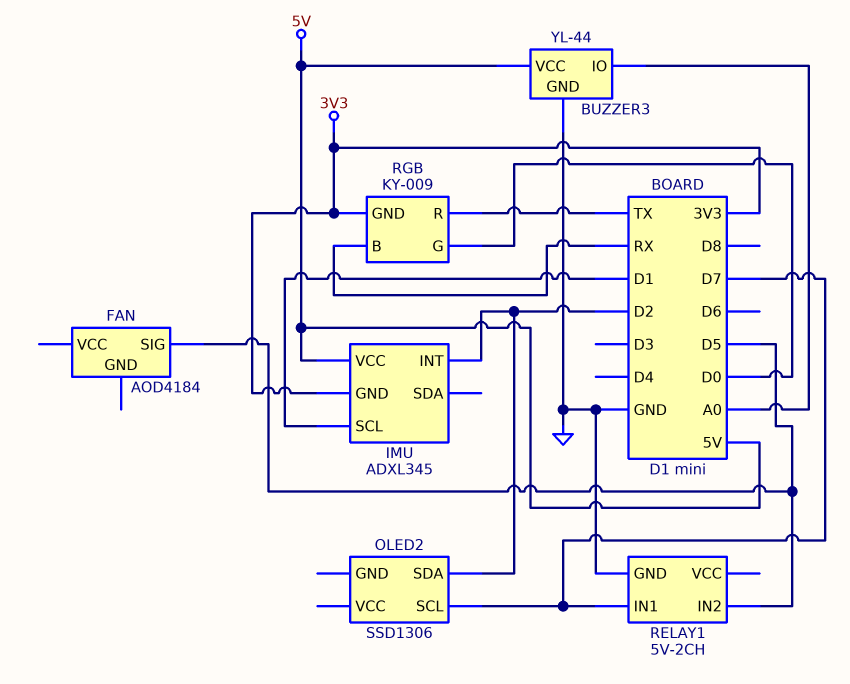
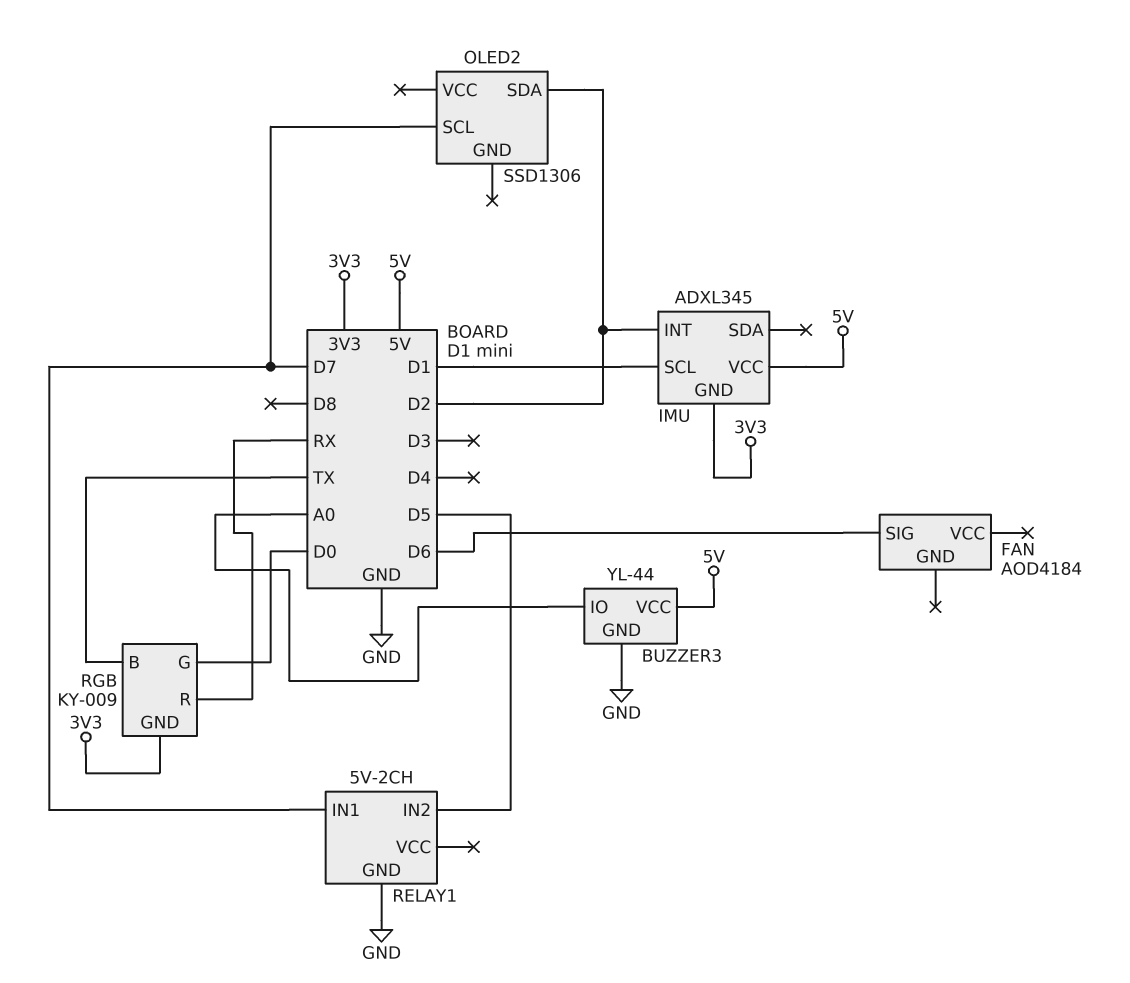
FAN pin SIG: D5 -> D6
RGB pin B: RX -> TX
RGB pin R: TX -> RX

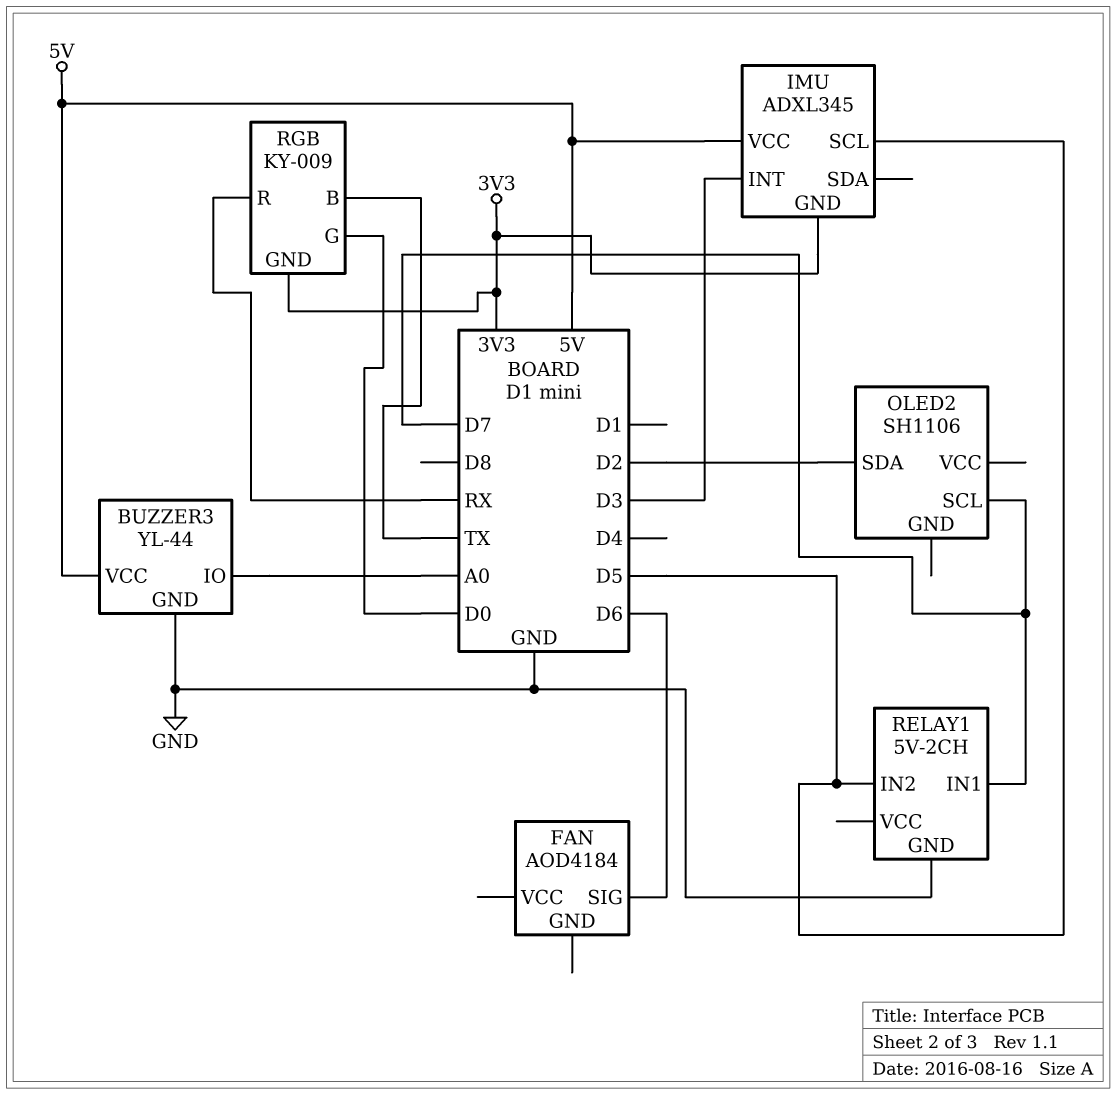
IMU pin INT: D2 -> D3
IMU pin SCL: D1 -> D5
OLED2: SSD1306 -> SH1106

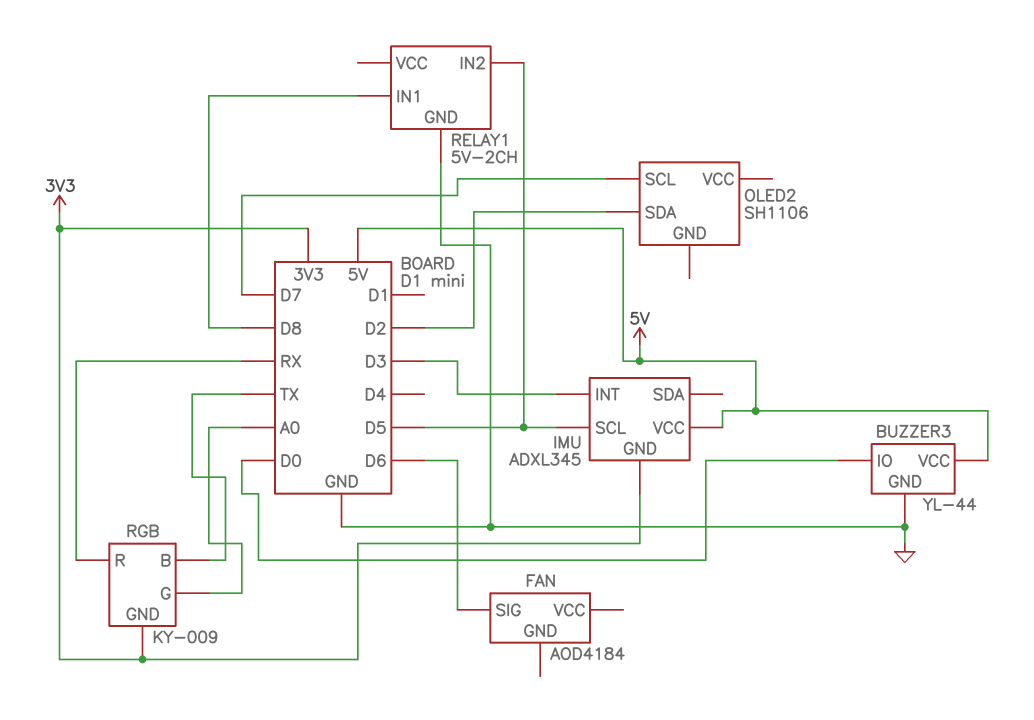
BUZZER3 pin IO: A0 -> D0
RELAY1 pin IN1: D7 -> D8
RGB pin G: D0 -> A0

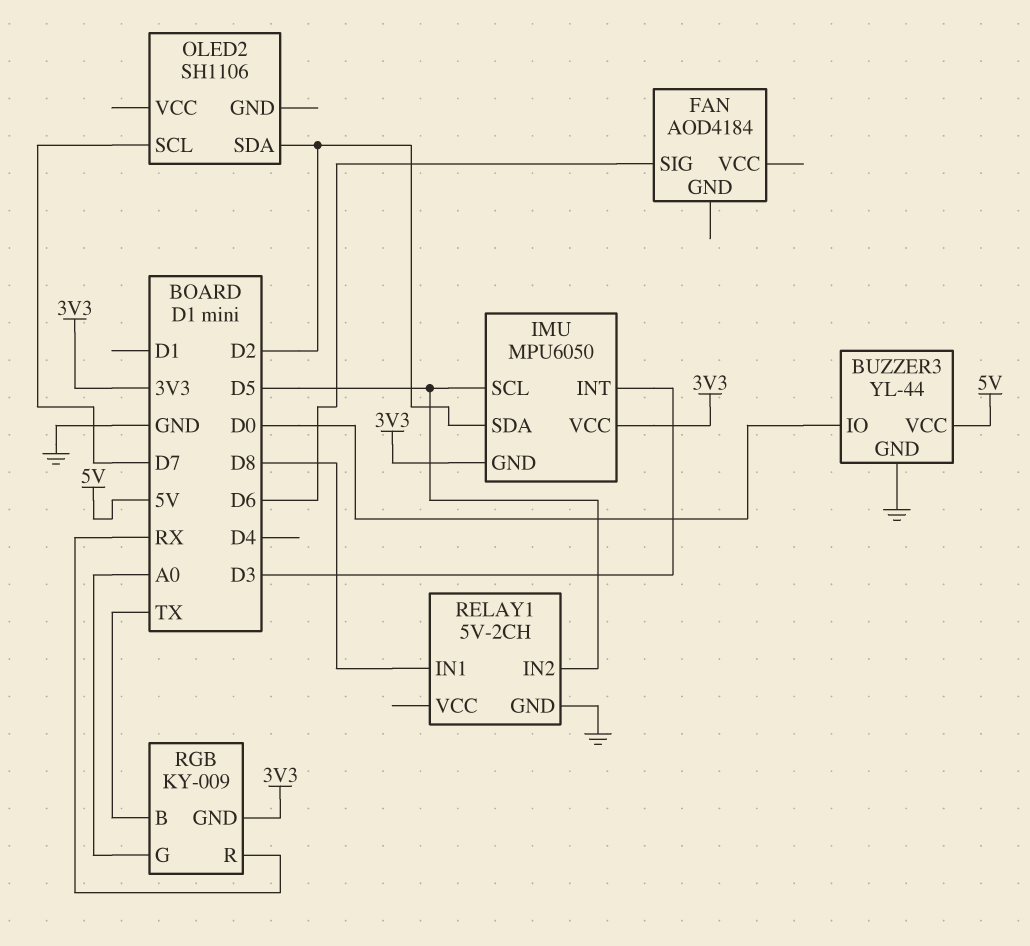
IMU: ADXL345 -> MPU6050
IMU pin SDA: none -> D2
IMU pin VCC: 5V -> 3V3

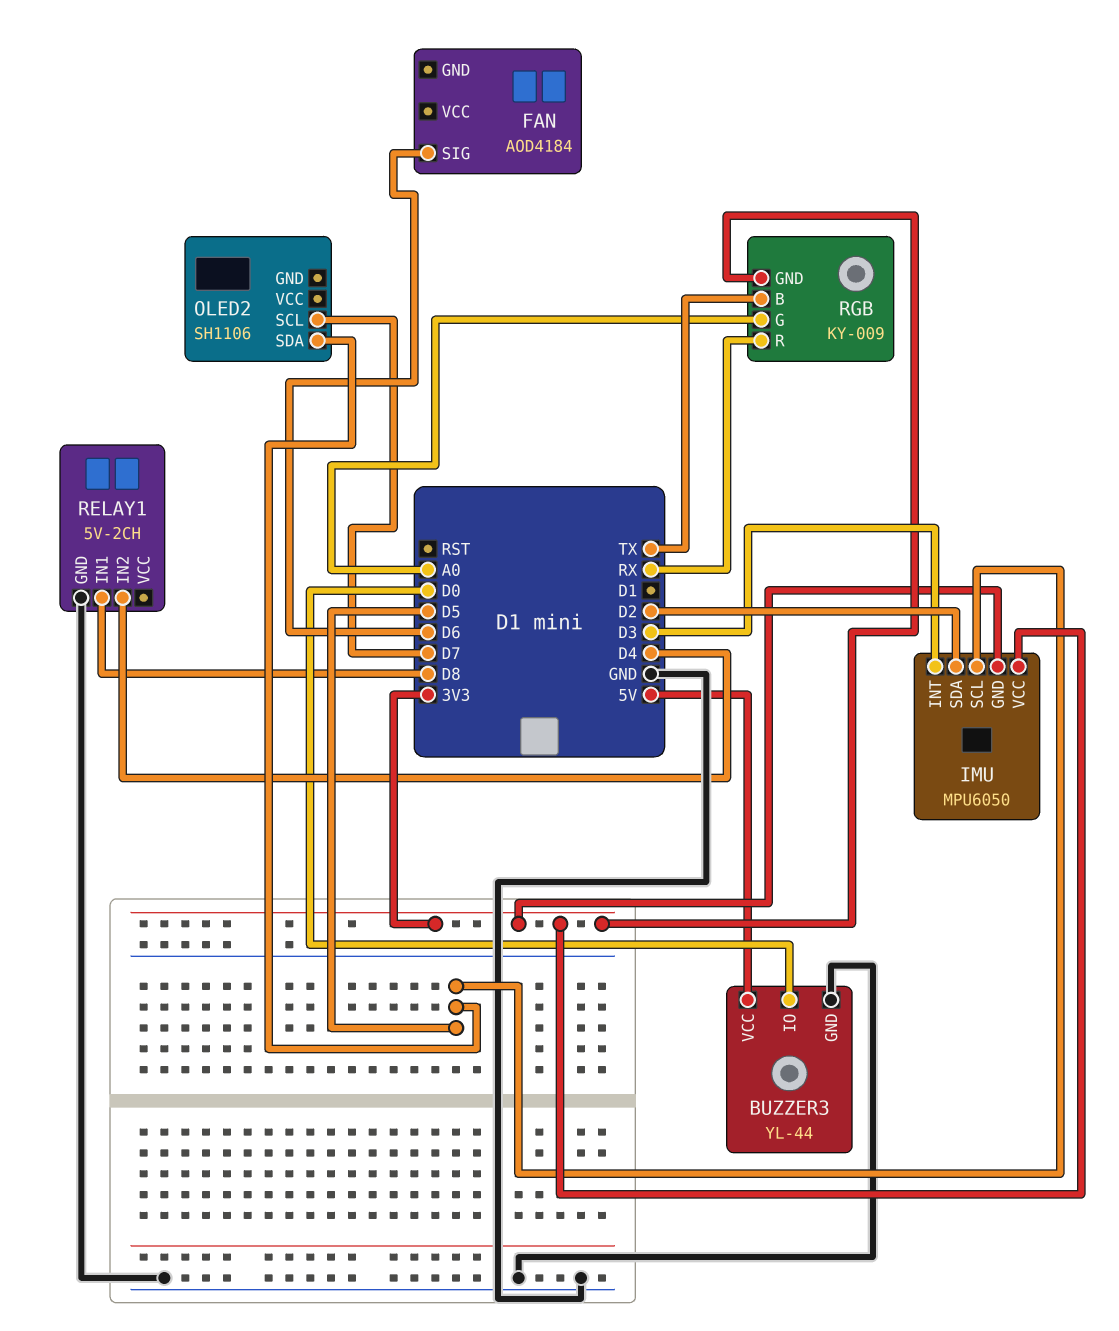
OLED2 pin SDA: D2 -> D5
RELAY1 pin IN2: D5 -> D4

